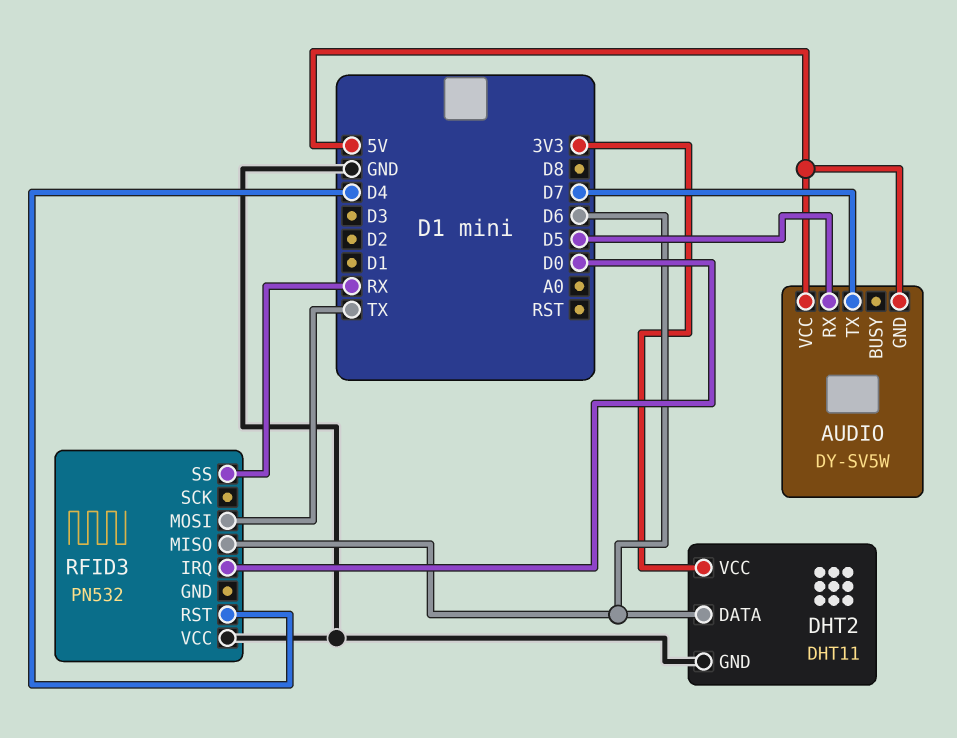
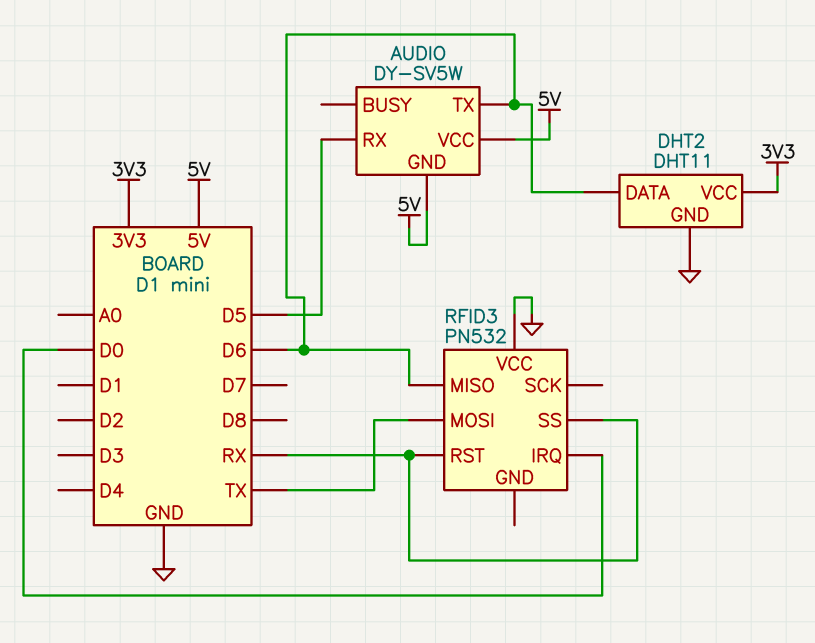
AUDIO pin TX: D7 -> D6
RFID3 pin RST: D4 -> RX

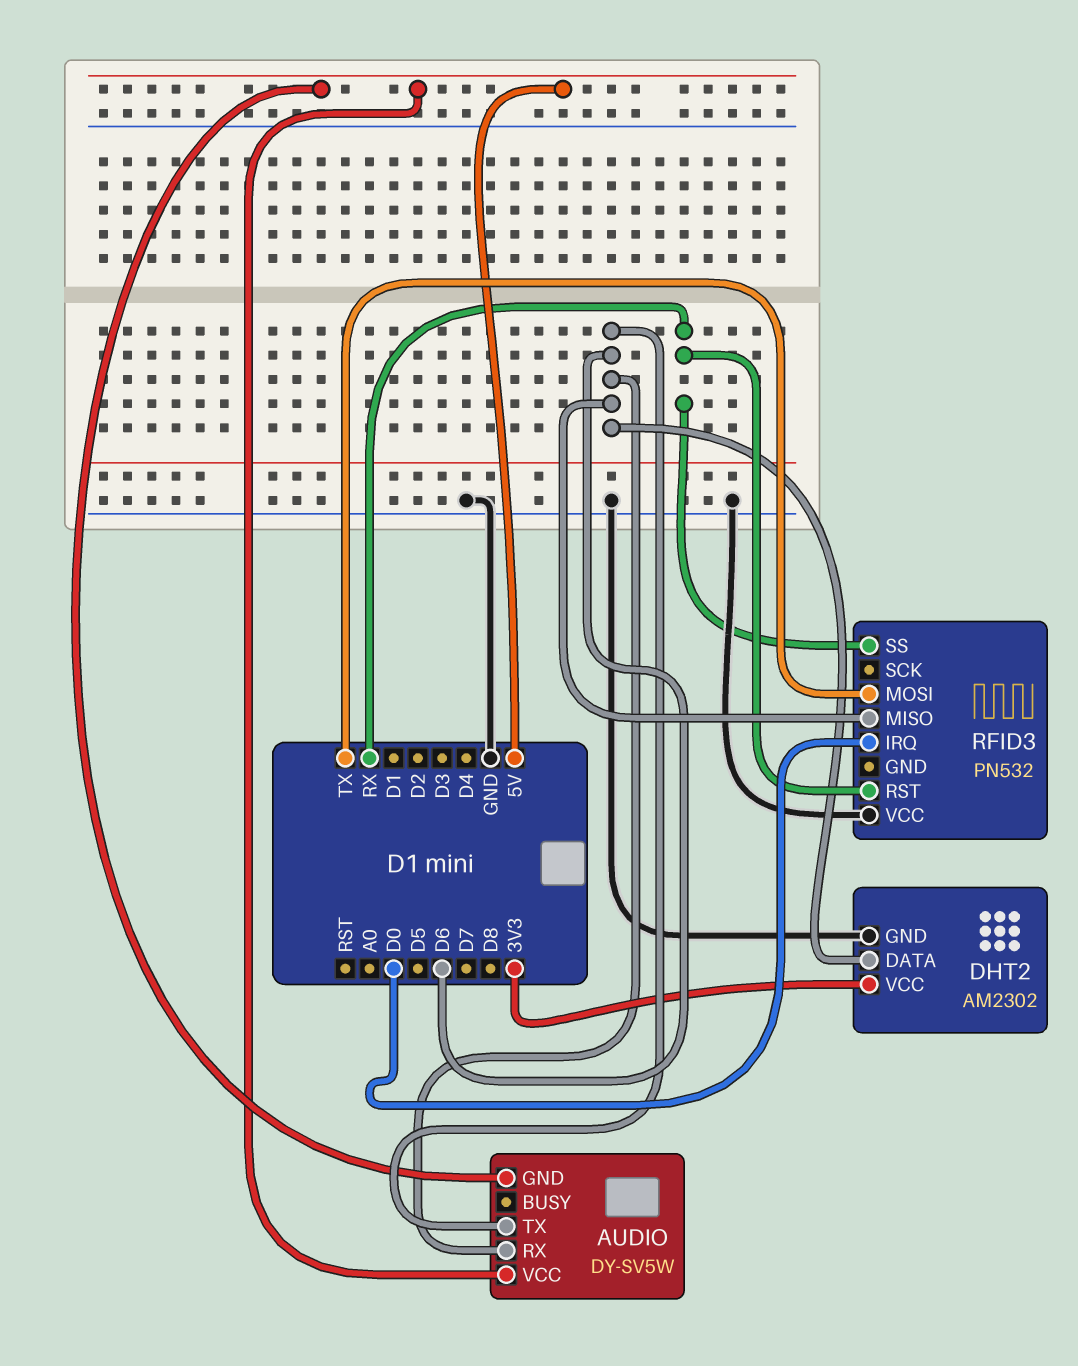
AUDIO pin RX: D5 -> D6
DHT2: DHT11 -> AM2302

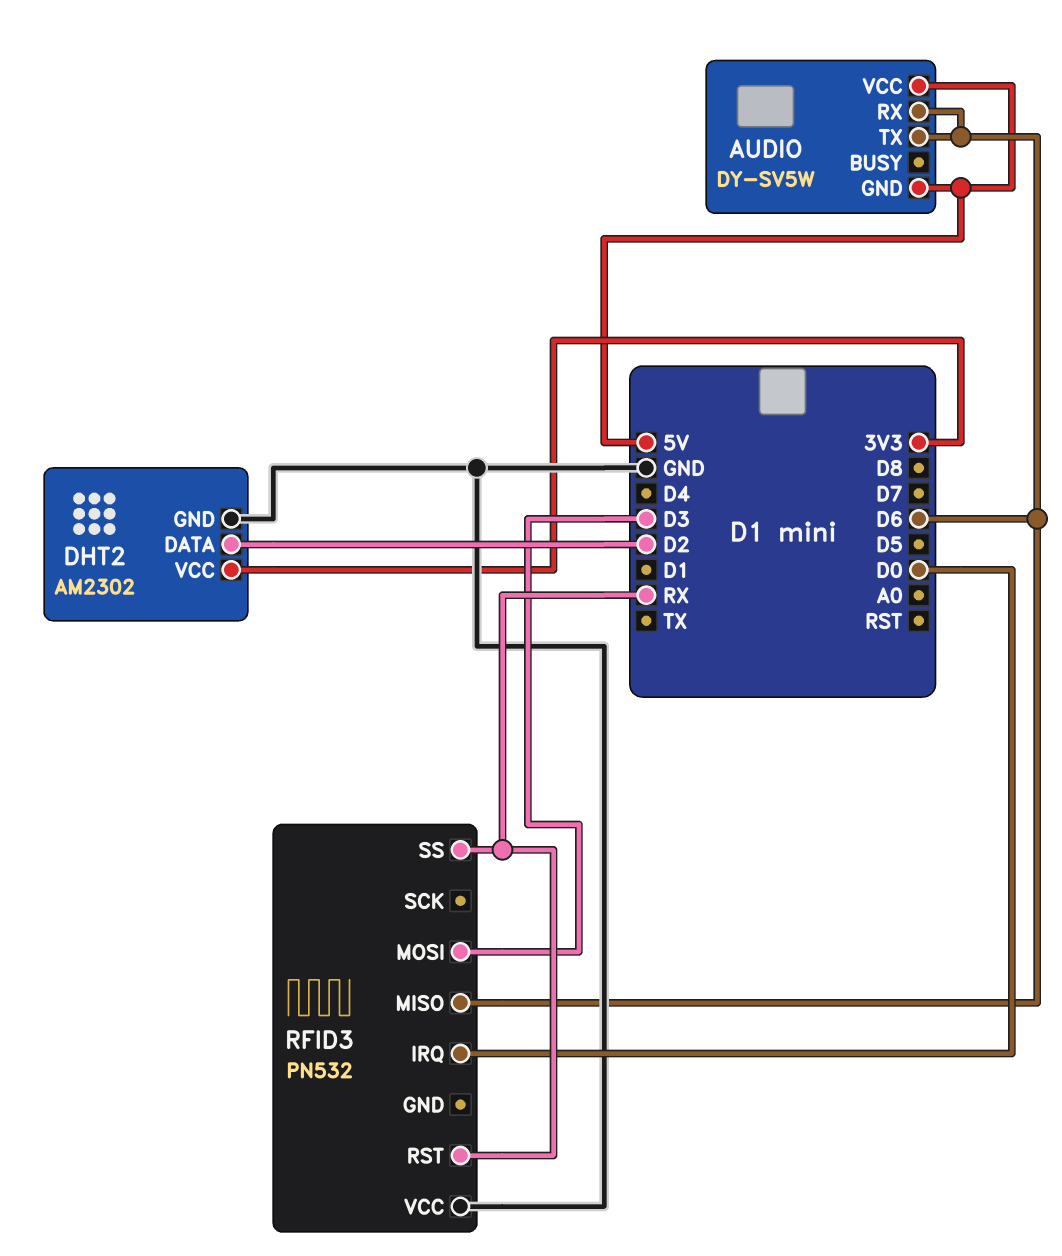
DHT2 pin DATA: D6 -> D2
RFID3 pin MOSI: TX -> D3

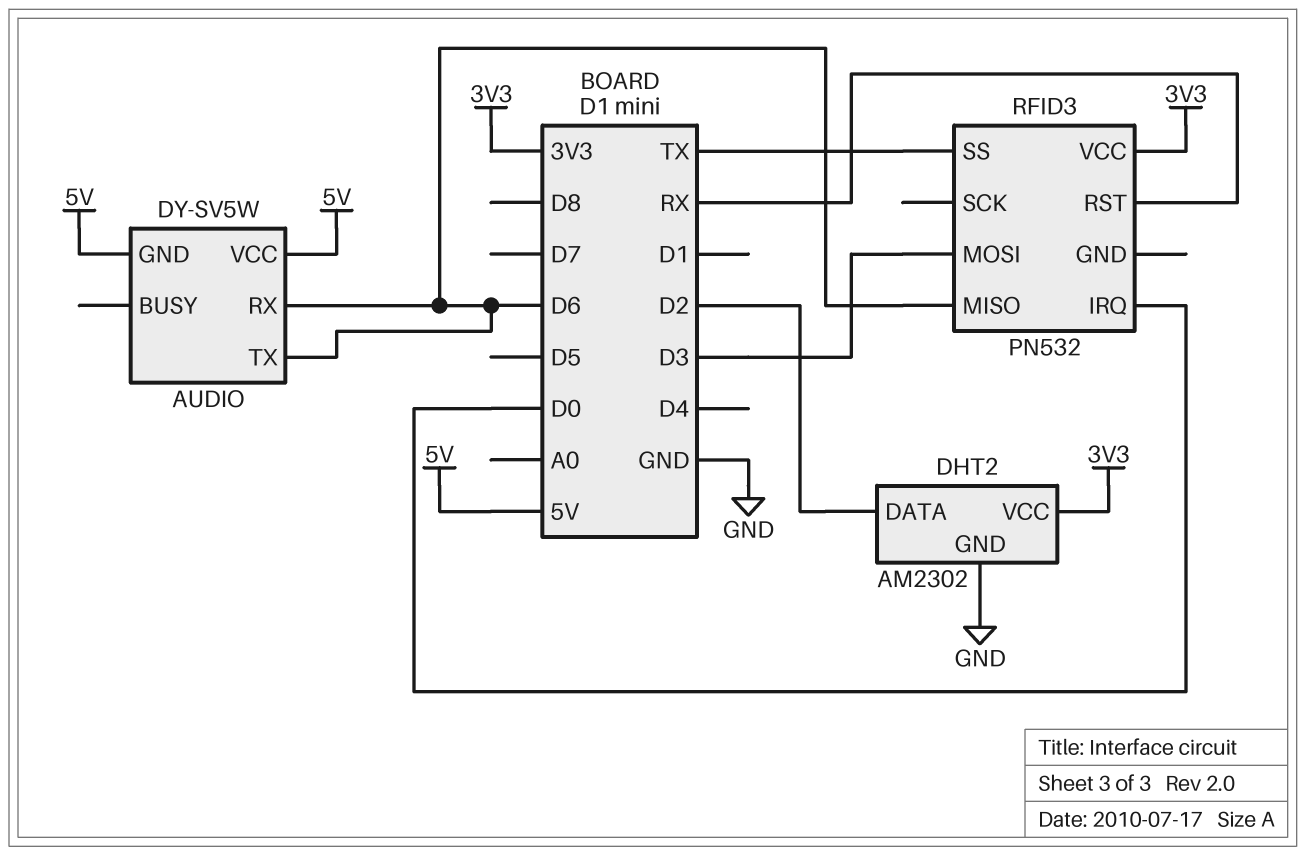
RFID3 pin SS: RX -> TX
RFID3 pin VCC: GND -> 3V3

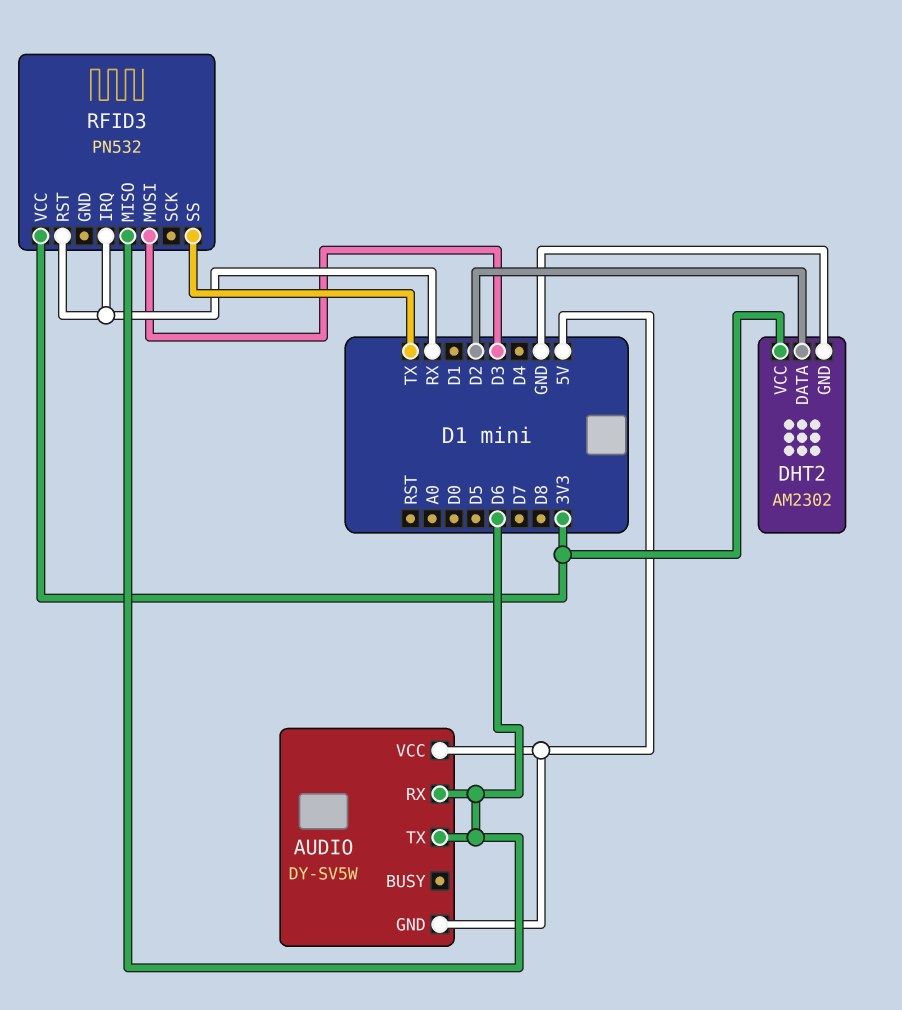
RFID3 pin IRQ: D0 -> RX

